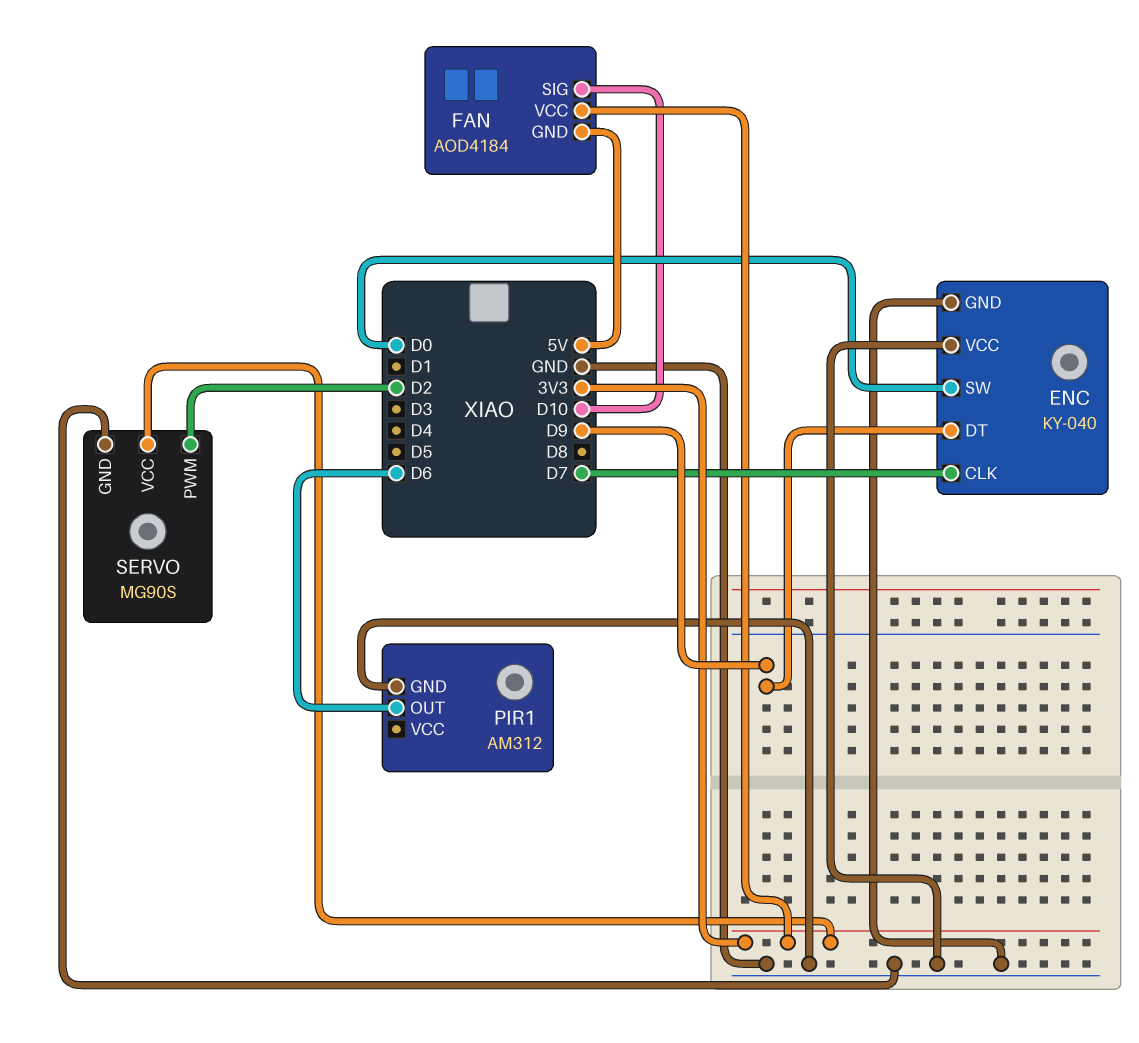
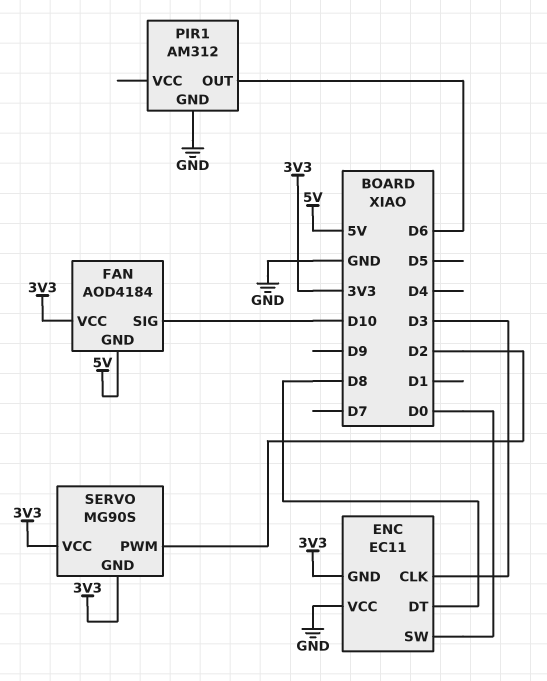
ENC: KY-040 -> EC11
ENC pin CLK: D7 -> D3
ENC pin DT: D9 -> D8
ENC pin GND: GND -> 3V3
SERVO pin GND: GND -> 3V3

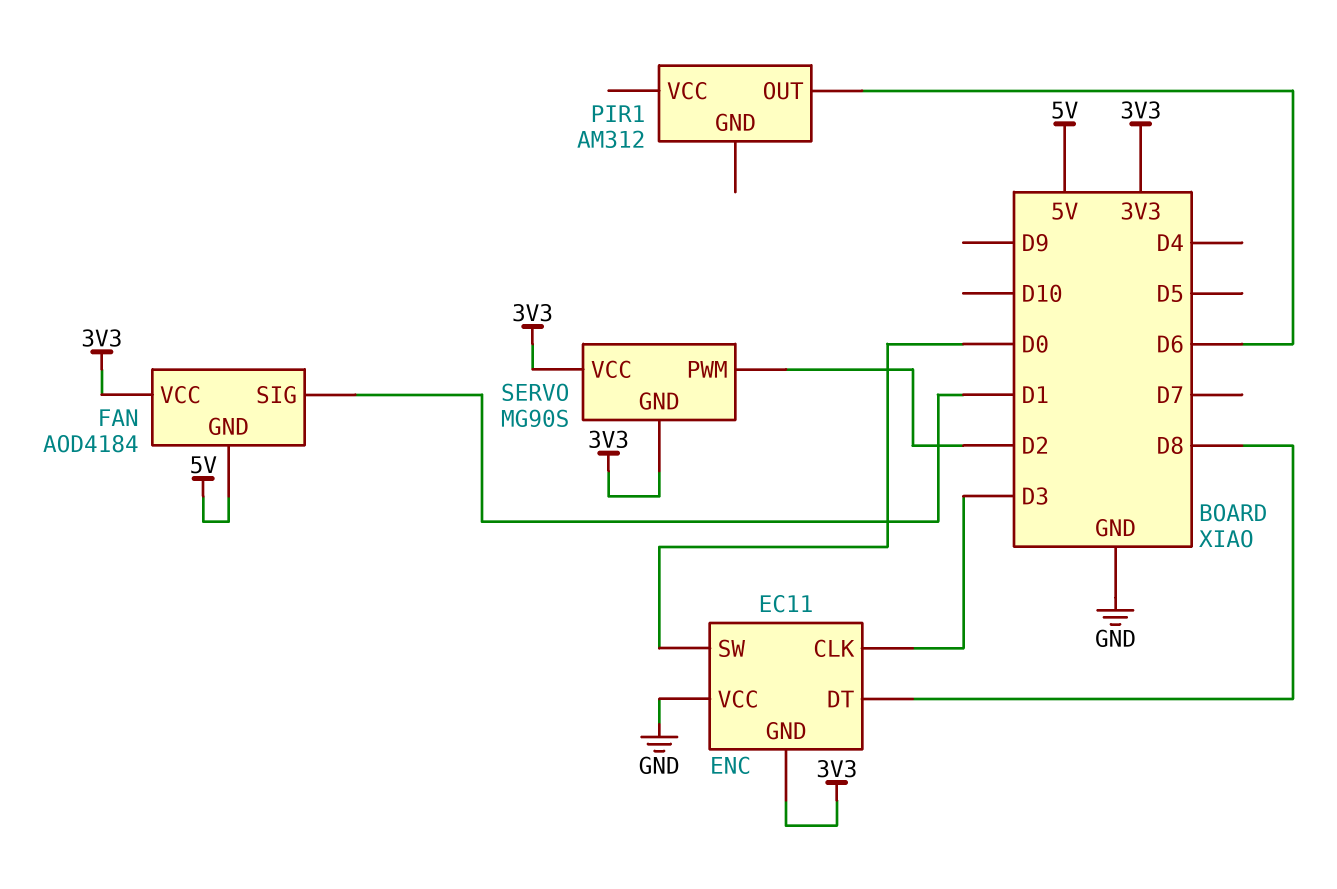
FAN pin SIG: D10 -> D1
PIR1 pin GND: GND -> none

